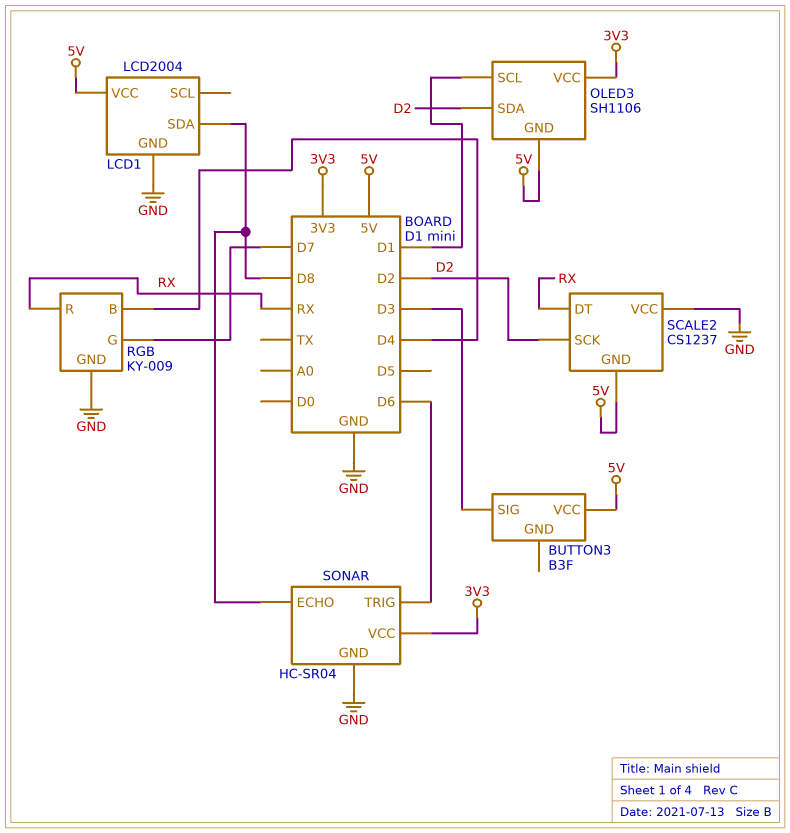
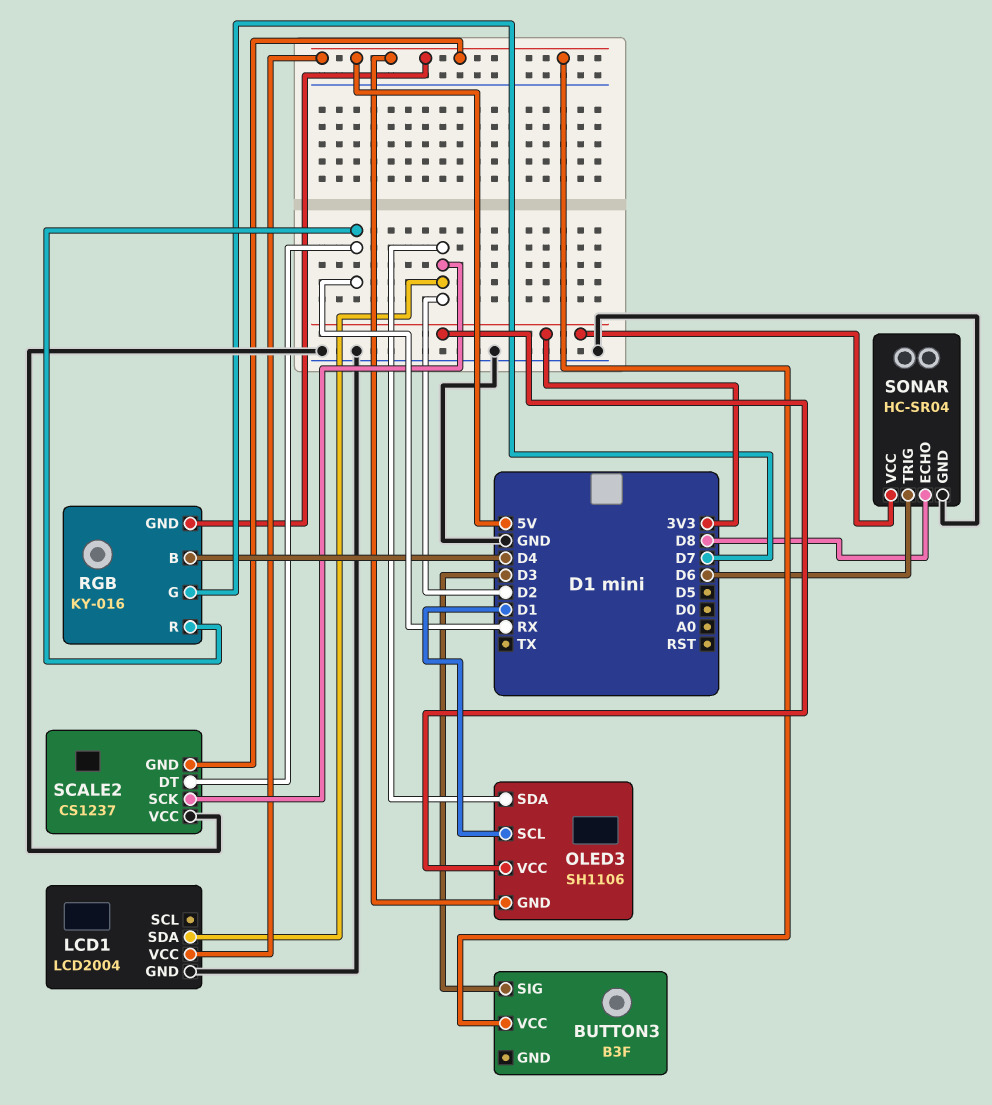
LCD1 pin SDA: D8 -> D2
RGB: KY-009 -> KY-016
RGB pin GND: GND -> 5V

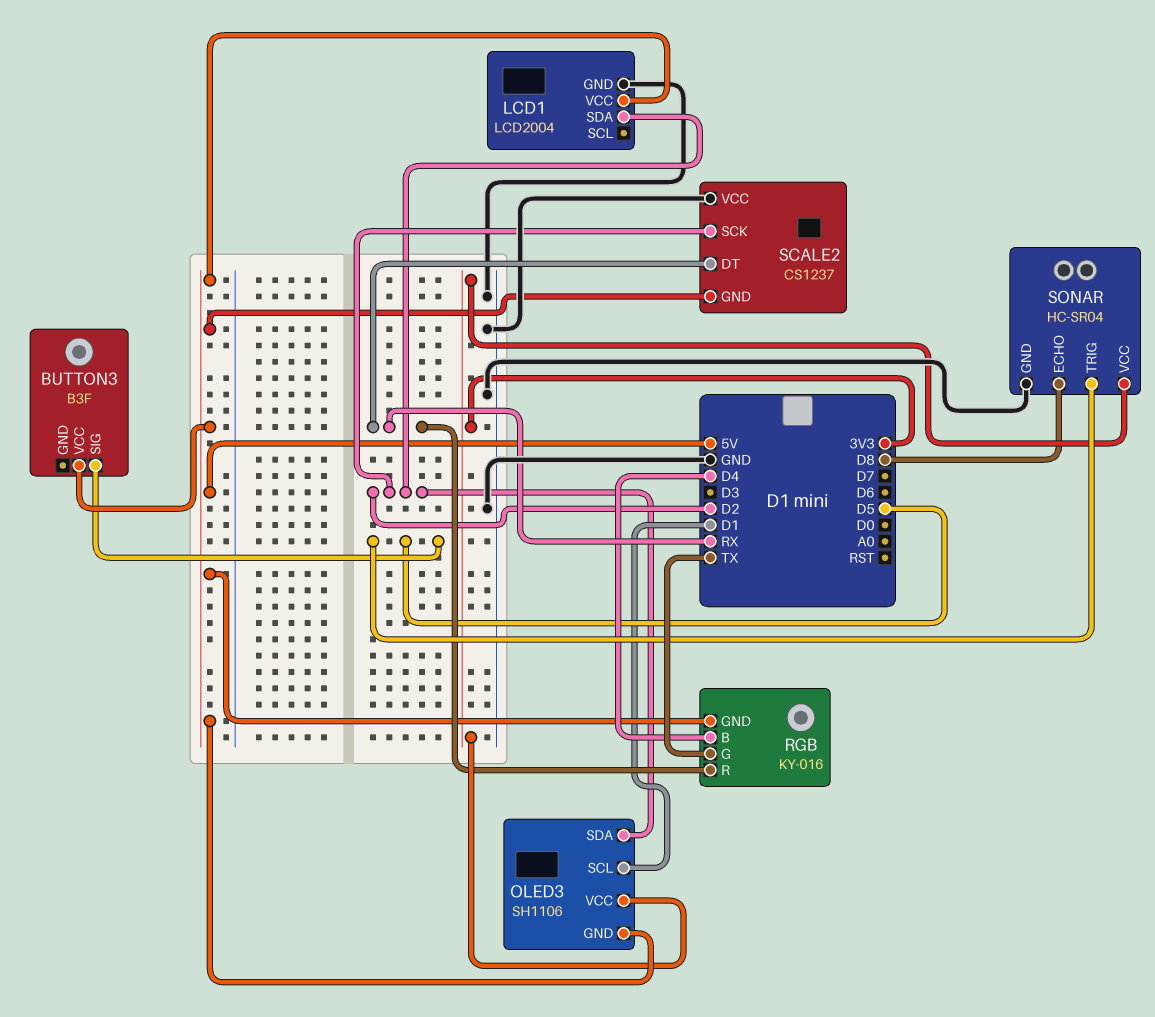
BUTTON3 pin SIG: D3 -> D5
RGB pin G: D7 -> TX
SONAR pin TRIG: D6 -> D5

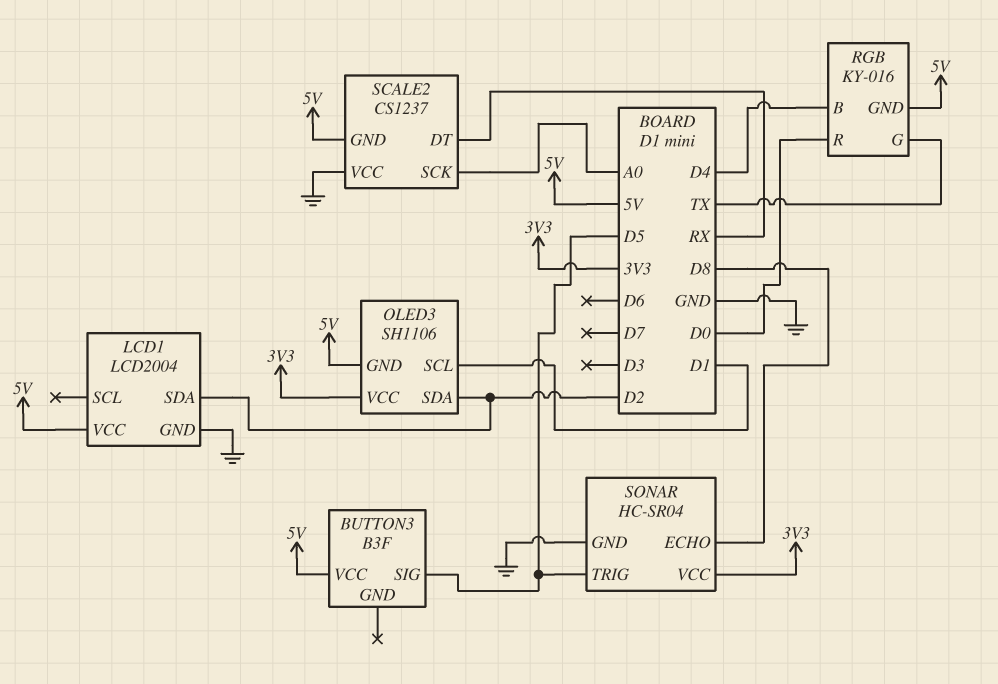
RGB pin R: RX -> D0
SCALE2 pin SCK: D2 -> A0

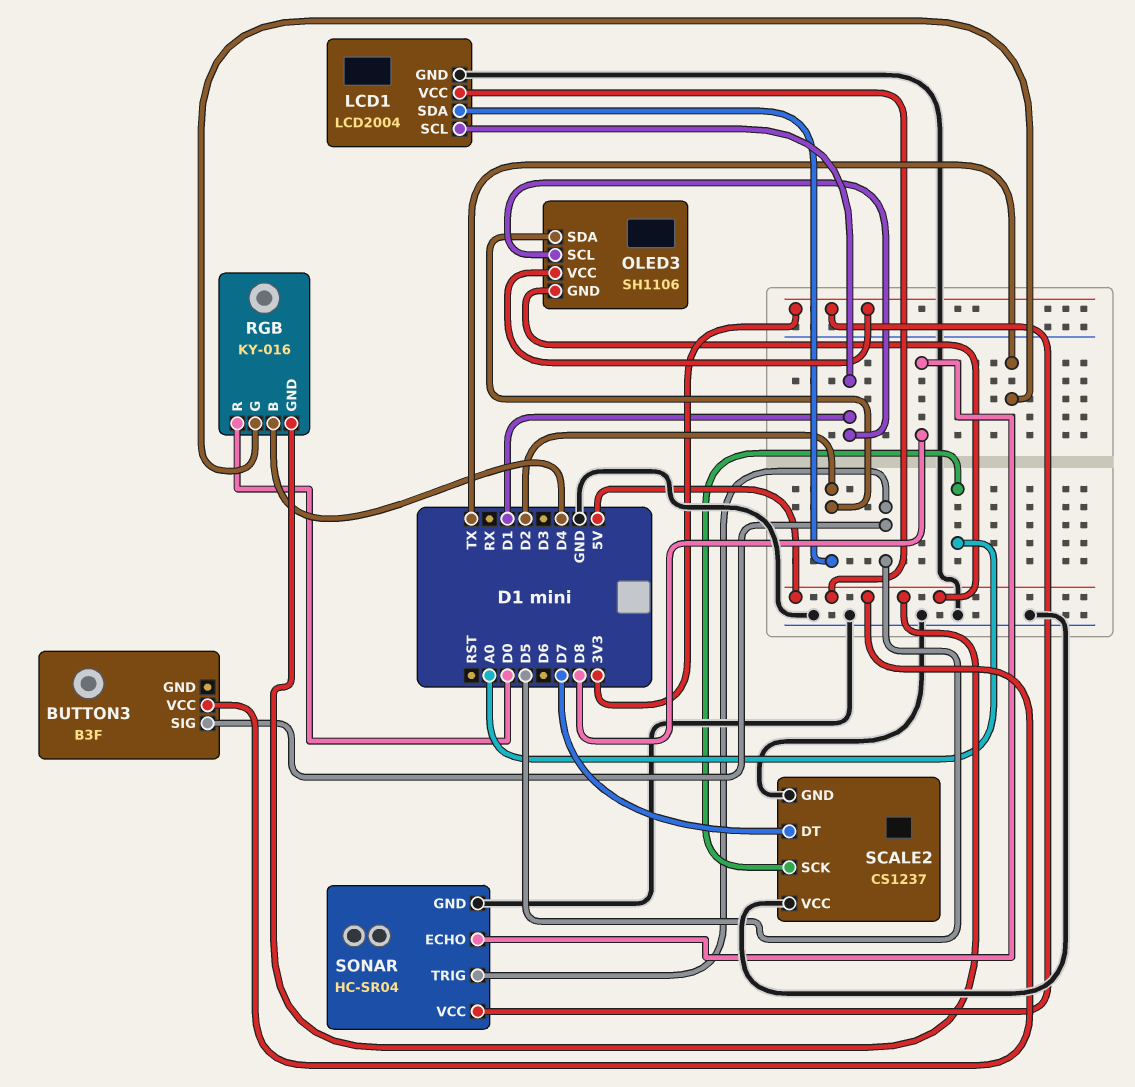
LCD1 pin SCL: none -> D1
SCALE2 pin DT: RX -> D7
SCALE2 pin GND: 5V -> GND

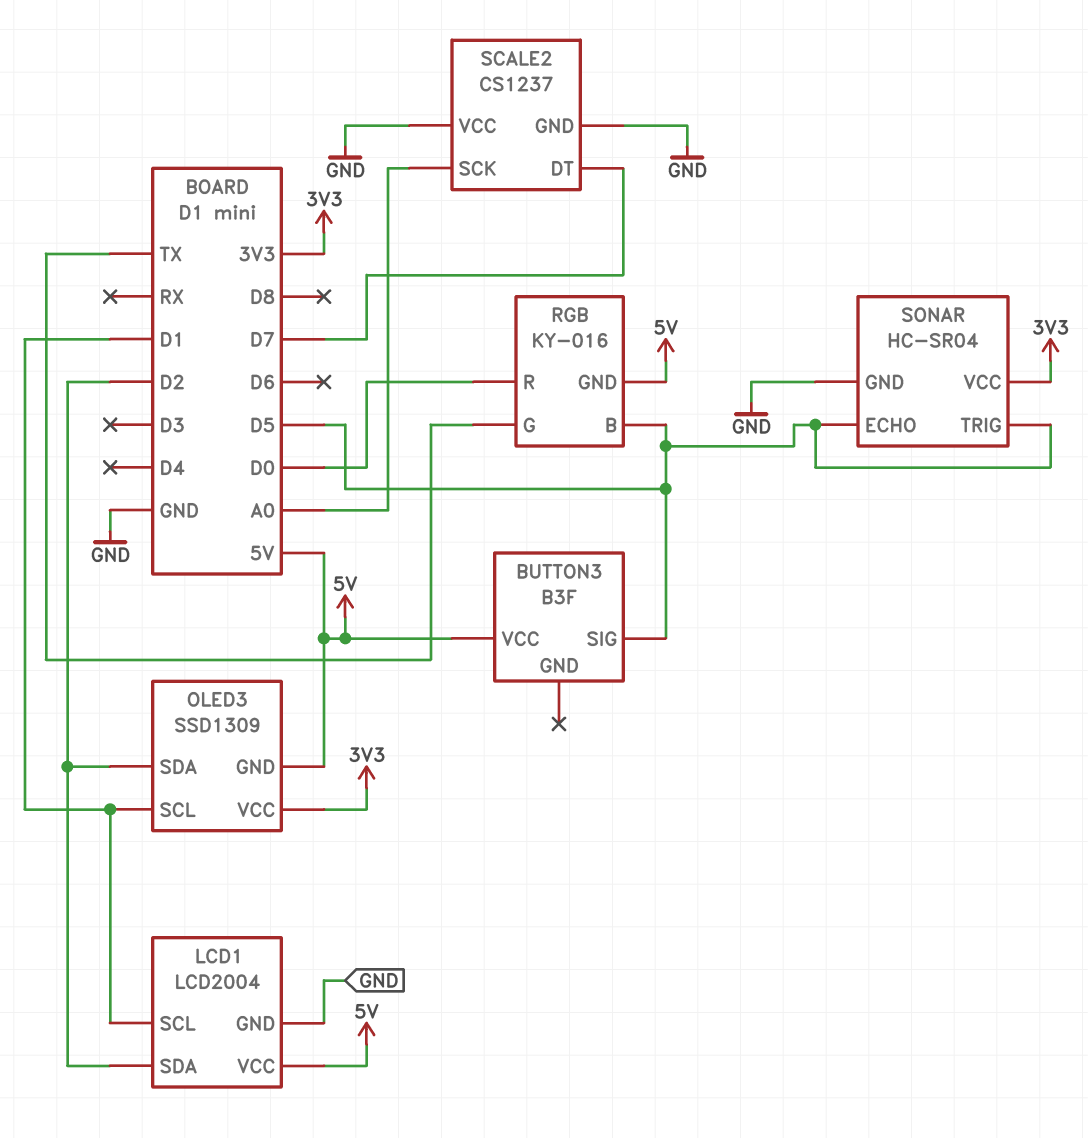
OLED3: SH1106 -> SSD1309
RGB pin B: D4 -> D5
SONAR pin ECHO: D8 -> D5

